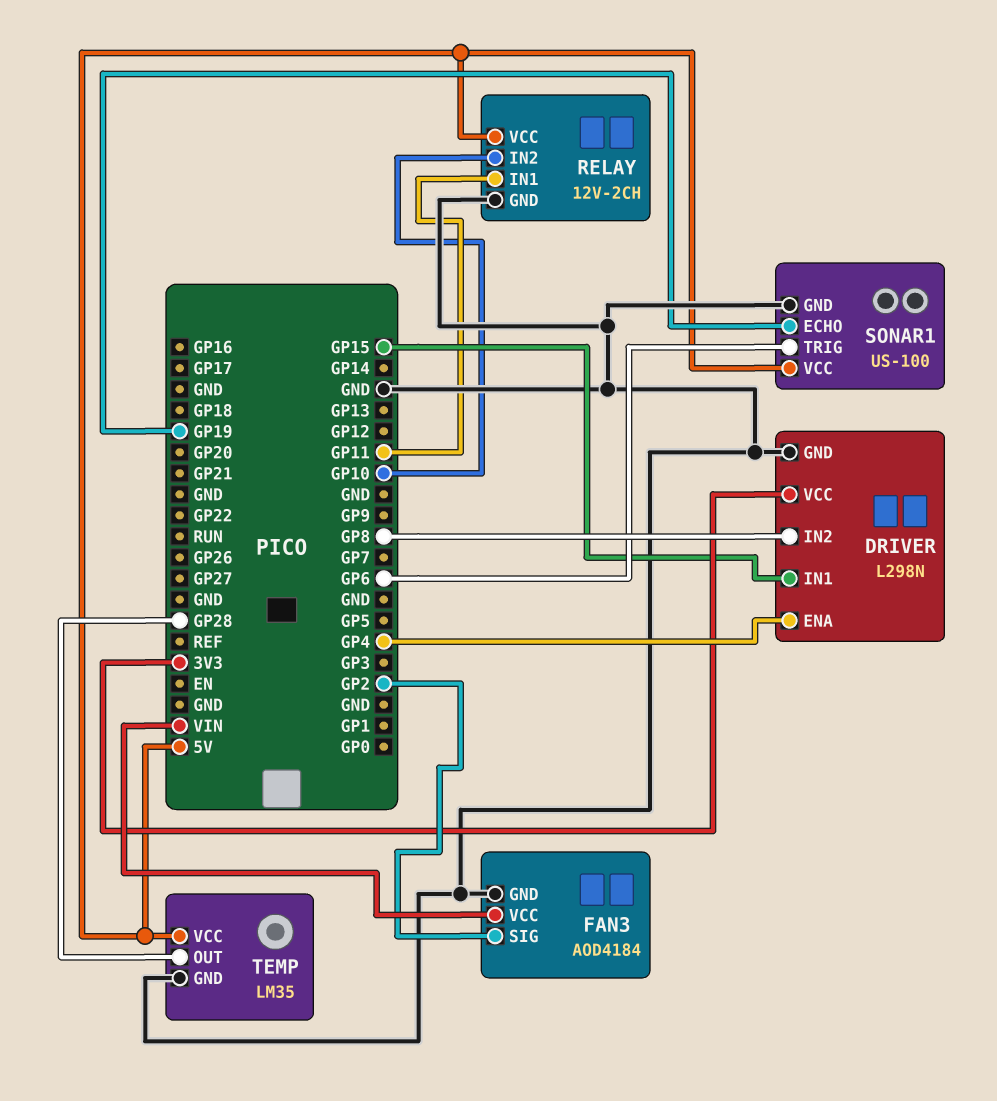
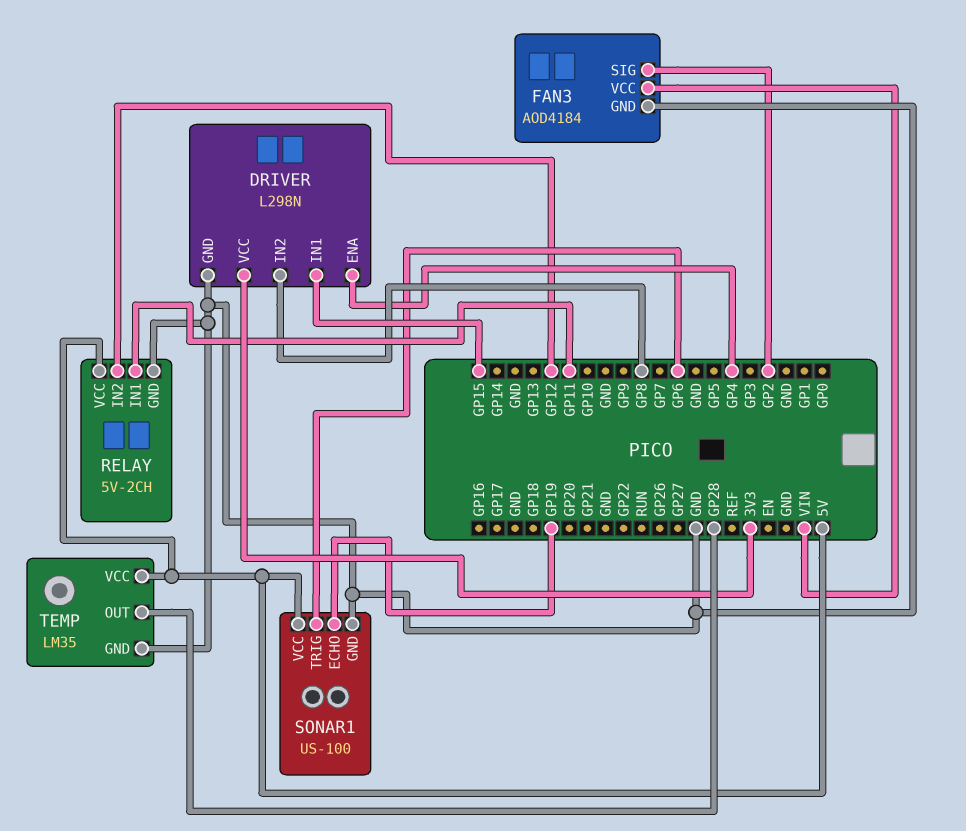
RELAY: 12V-2CH -> 5V-2CH
RELAY pin IN2: GP10 -> GP12

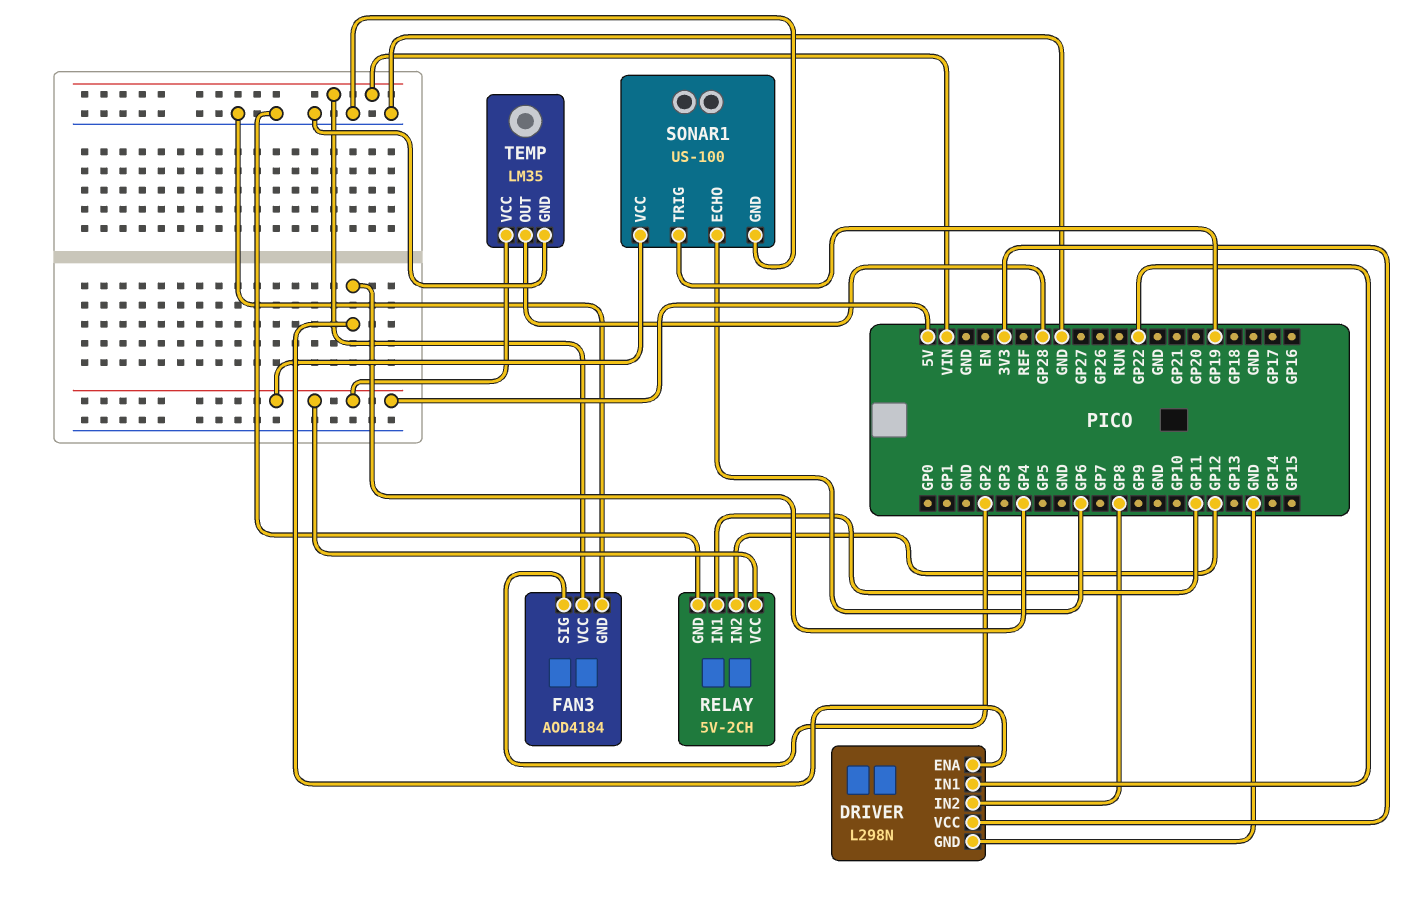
DRIVER pin IN1: GP15 -> GP22
SONAR1 pin ECHO: GP19 -> GP6
SONAR1 pin TRIG: GP6 -> GP19

